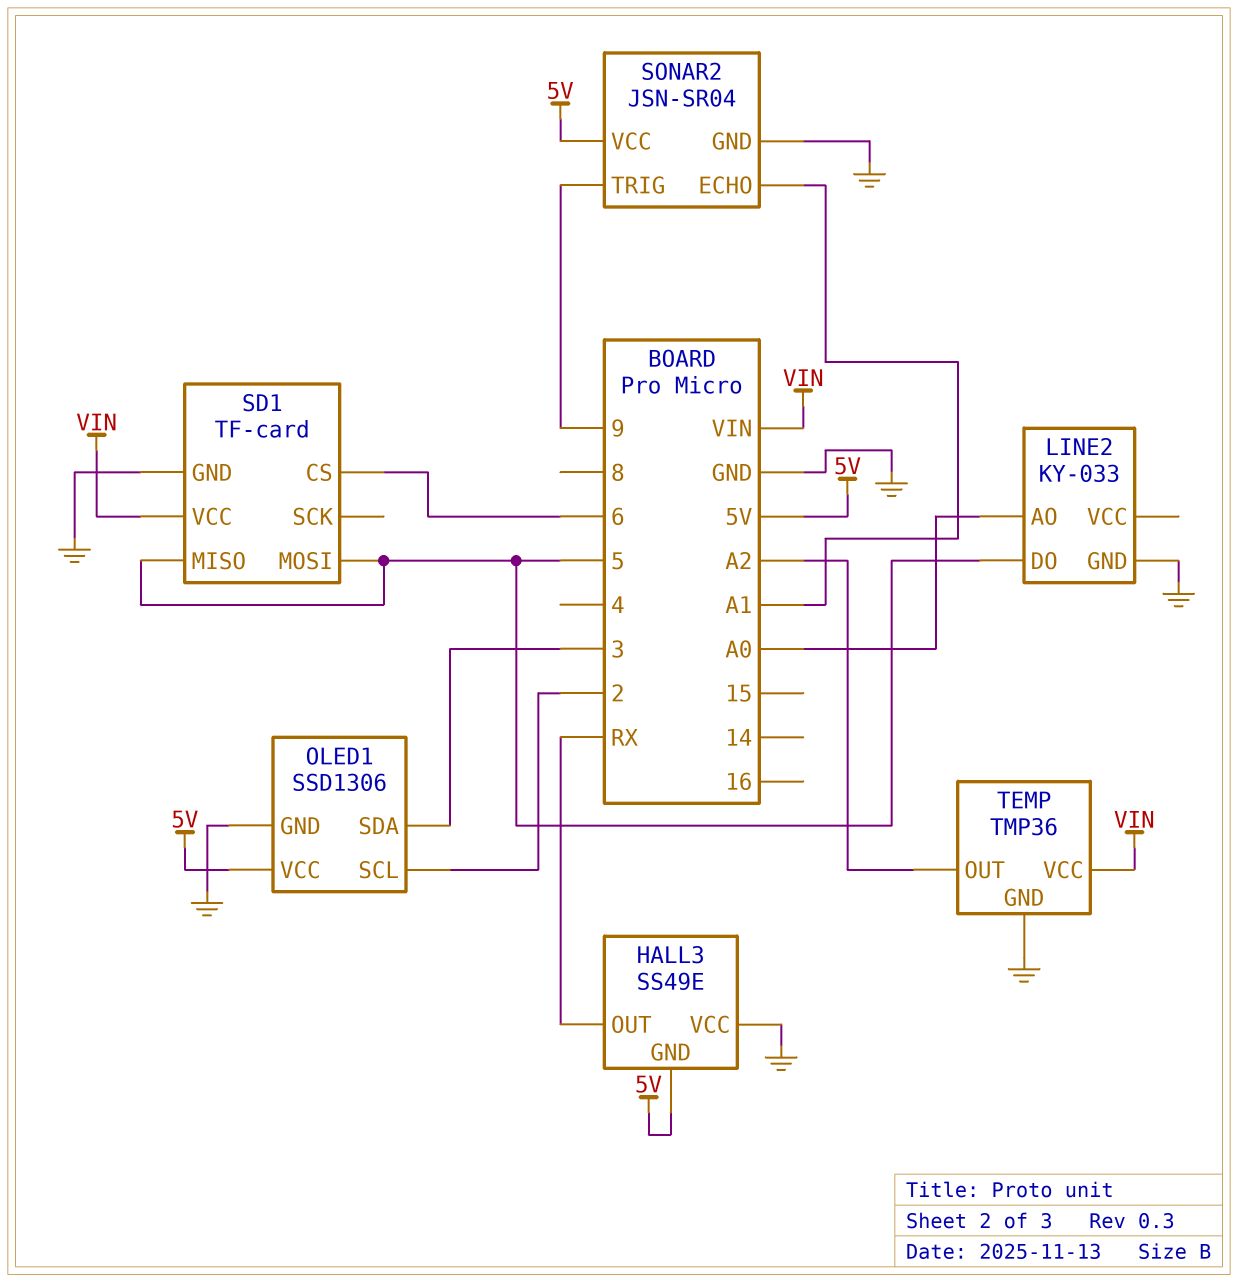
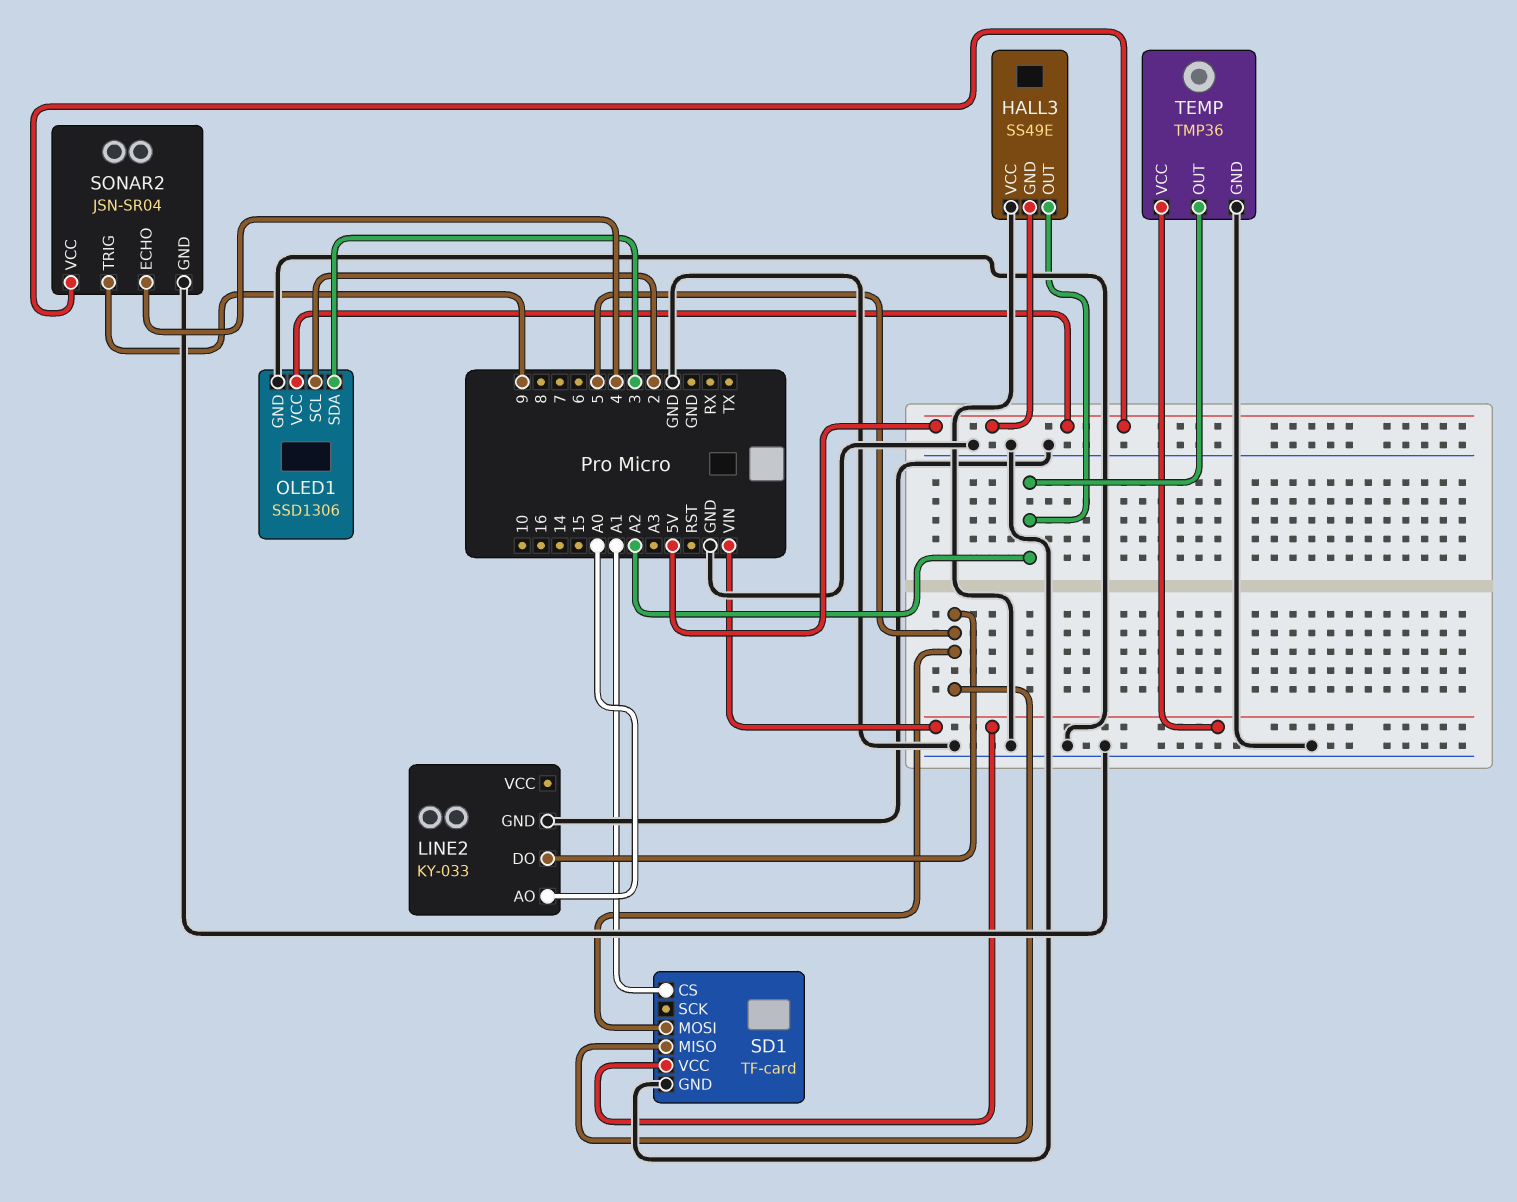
HALL3 pin OUT: RX -> A2
SD1 pin CS: 6 -> A1
SONAR2 pin ECHO: A1 -> 4

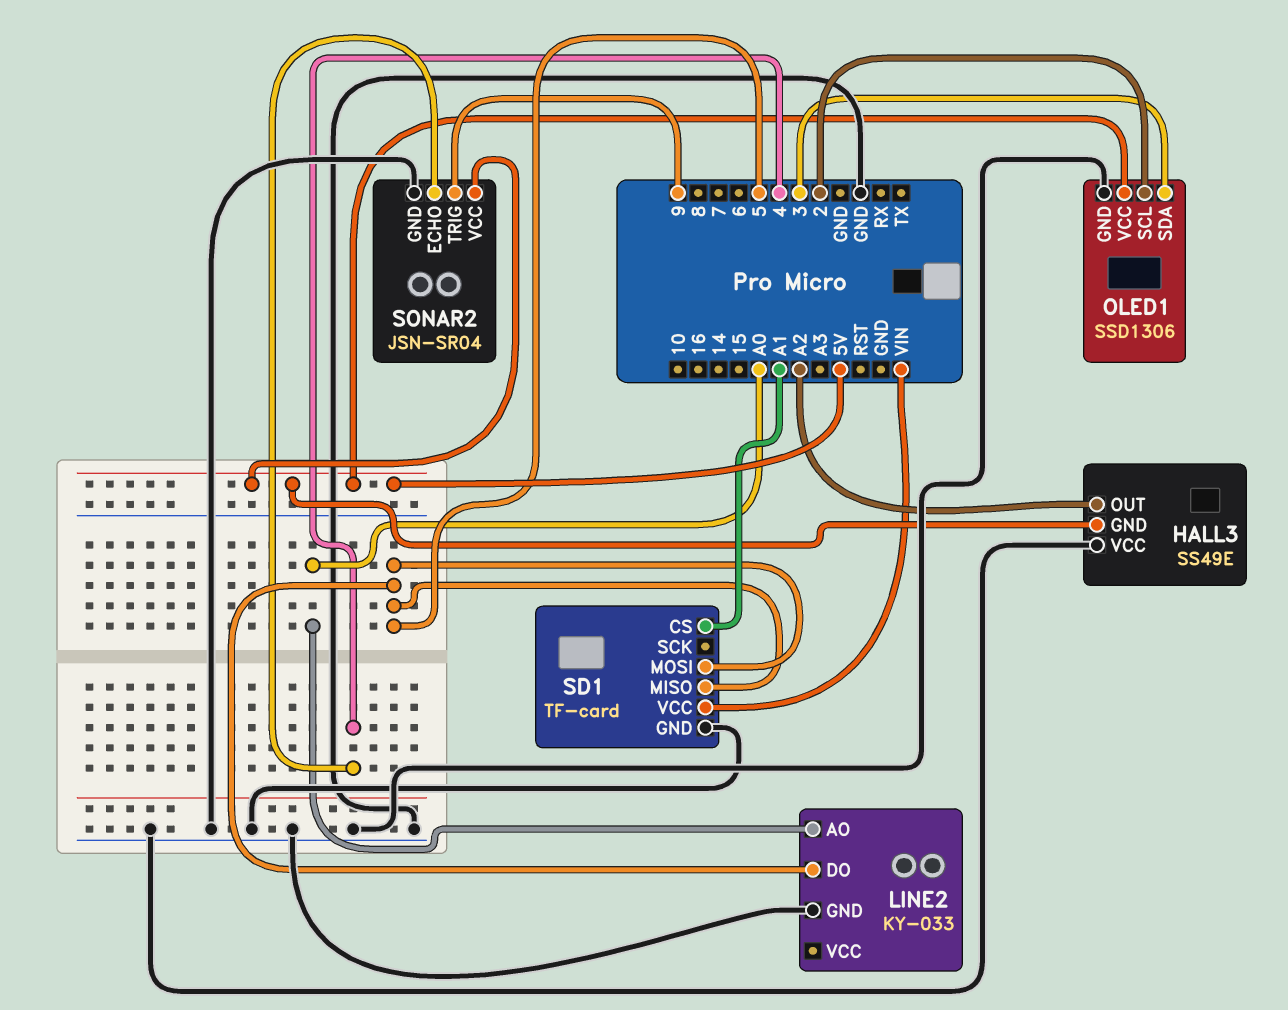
TEMP: TMP36 -> none
TEMP pin GND: GND -> none
TEMP pin OUT: A2 -> none
TEMP pin VCC: VIN -> none

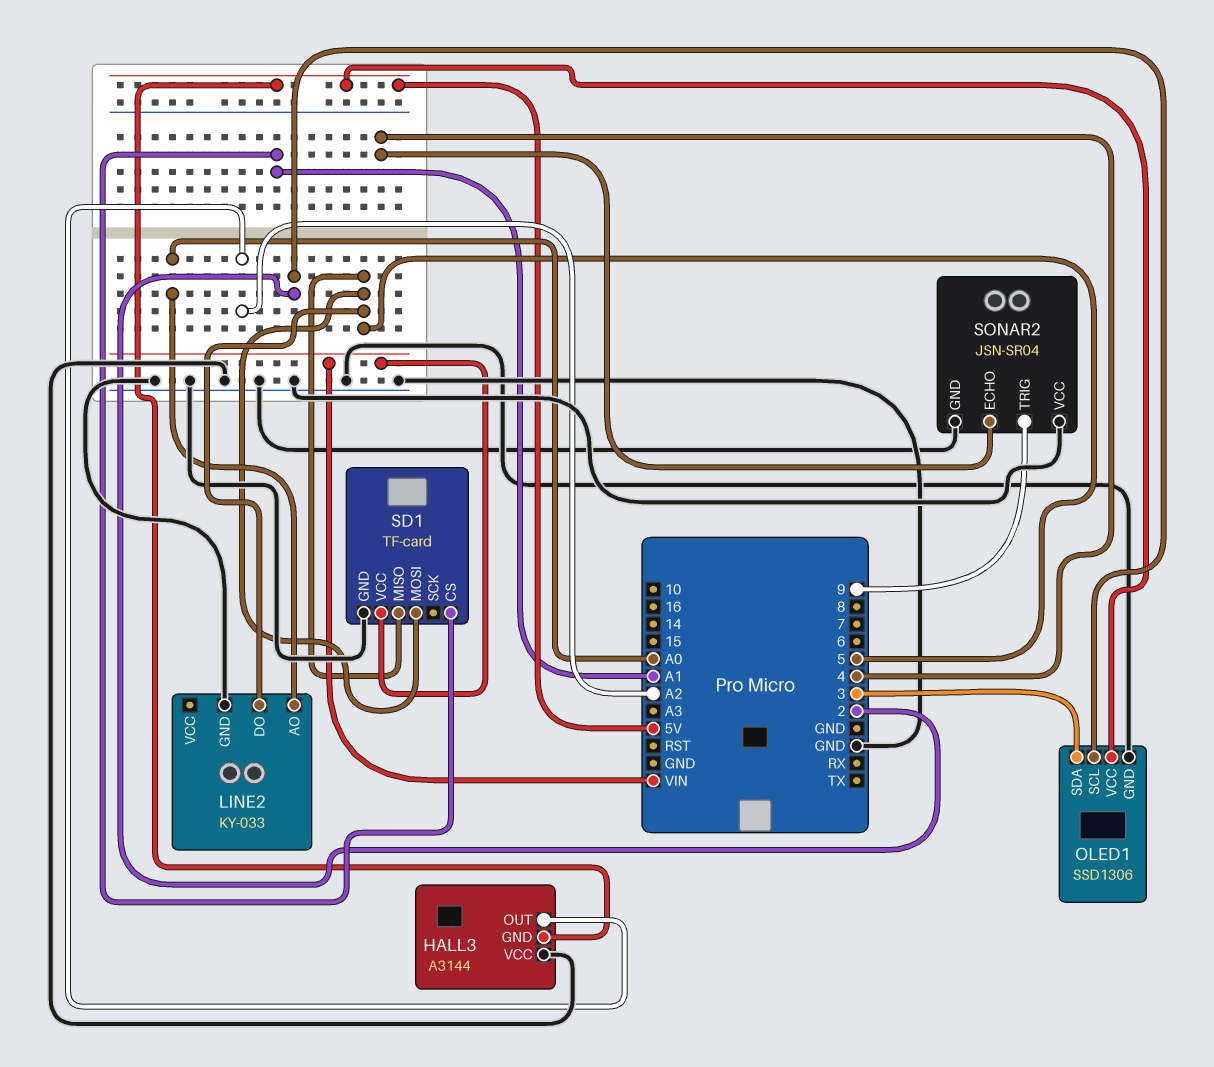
HALL3: SS49E -> A3144
SONAR2 pin VCC: 5V -> GND

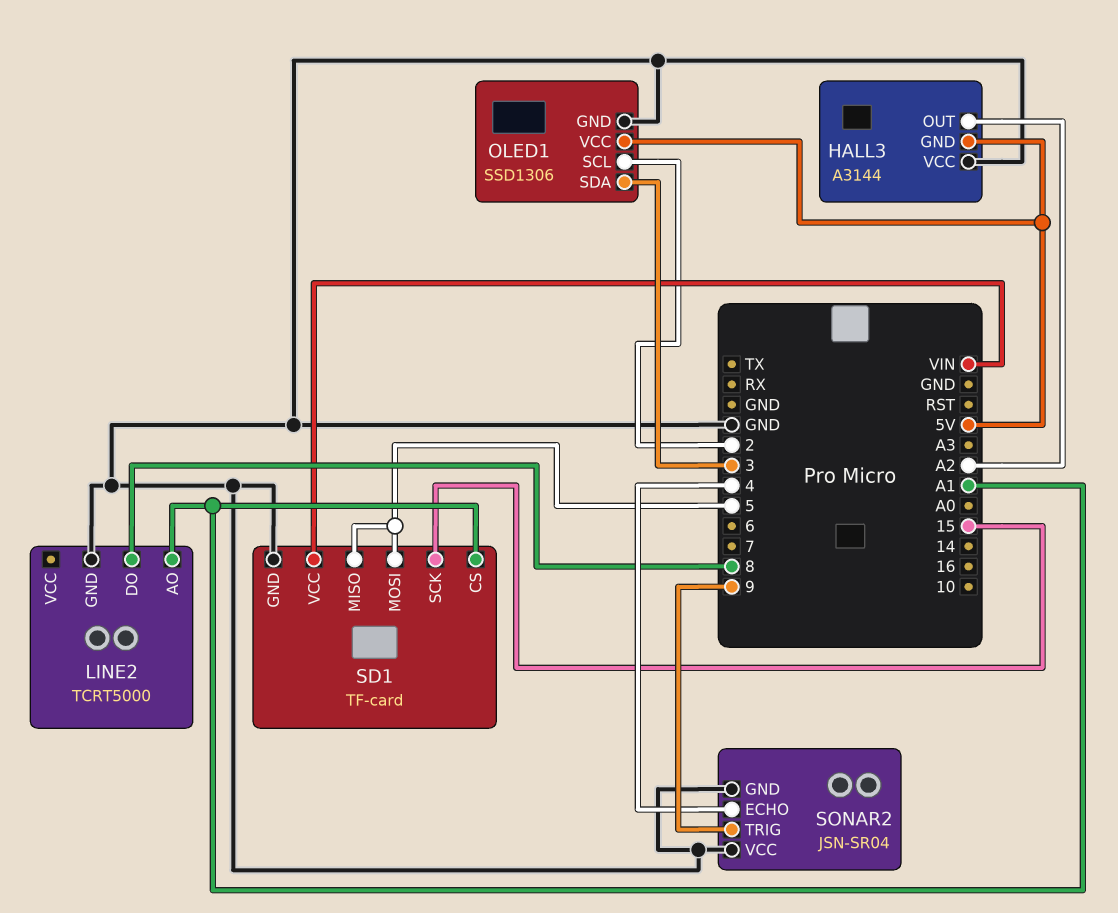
LINE2: KY-033 -> TCRT5000
LINE2 pin AO: A0 -> A1
LINE2 pin DO: 5 -> 8
SD1 pin SCK: none -> 15

